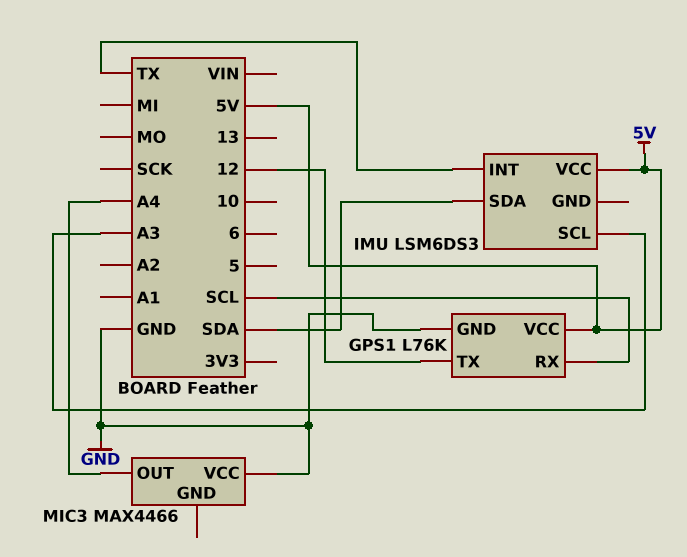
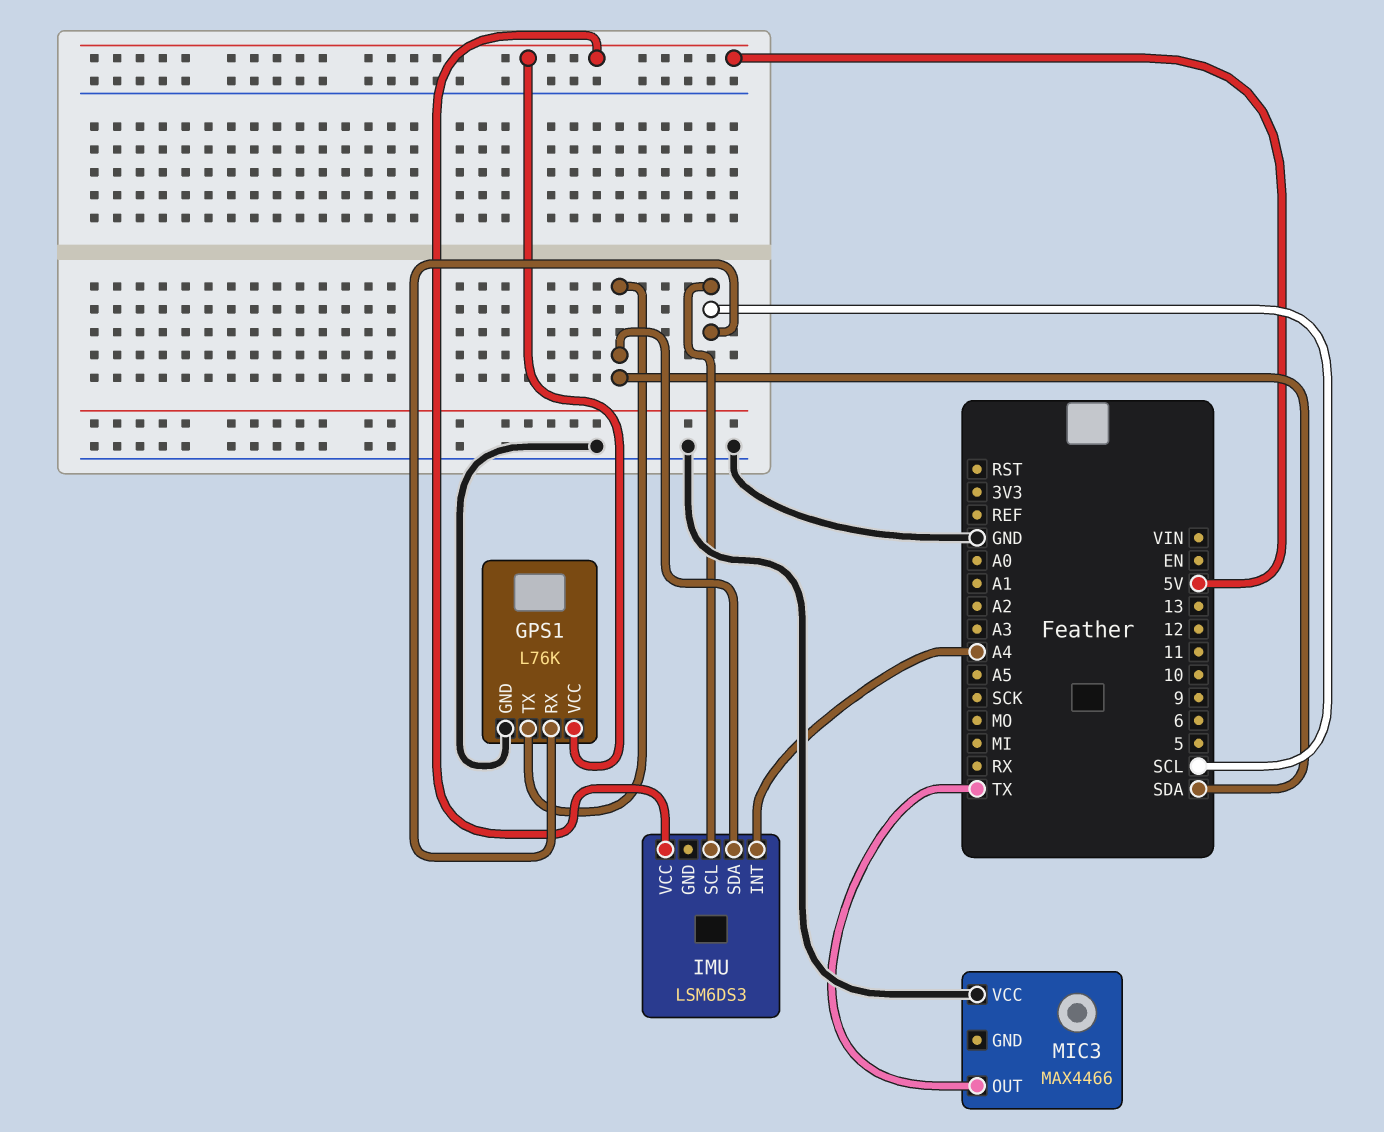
GPS1 pin TX: 12 -> SDA
IMU pin INT: TX -> A4
IMU pin SCL: A3 -> SCL
MIC3 pin OUT: A4 -> TX

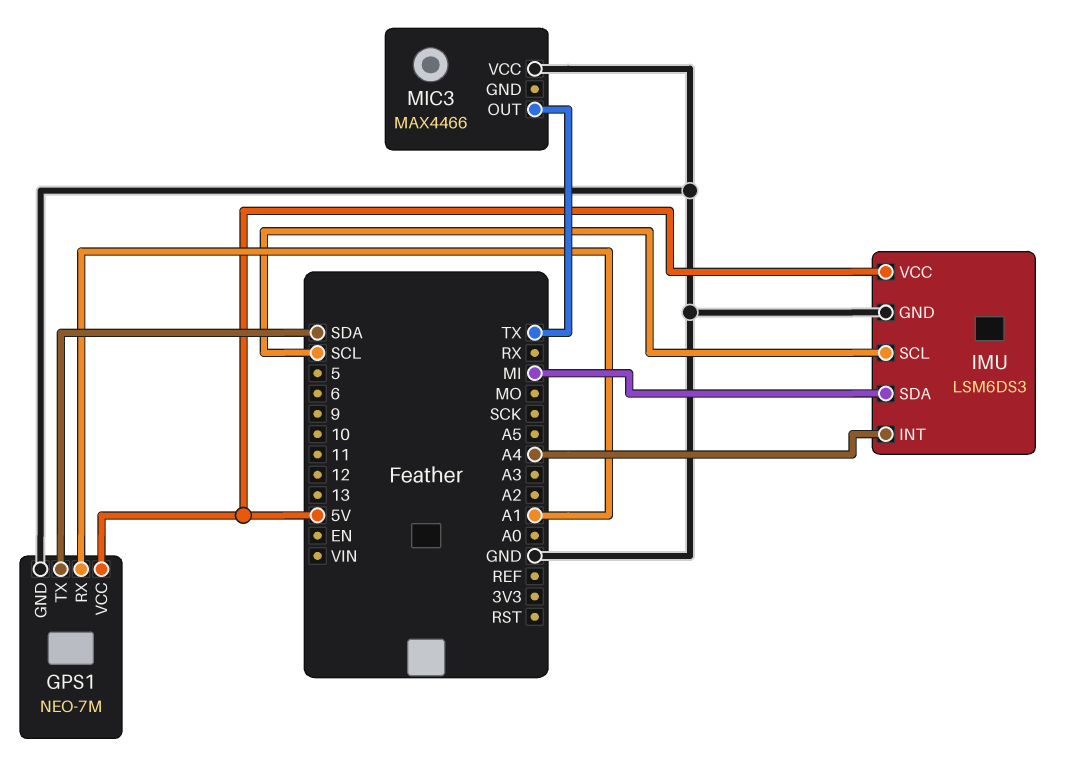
GPS1: L76K -> NEO-7M
GPS1 pin RX: SCL -> A1
IMU pin GND: none -> GND
IMU pin SDA: SDA -> MI

